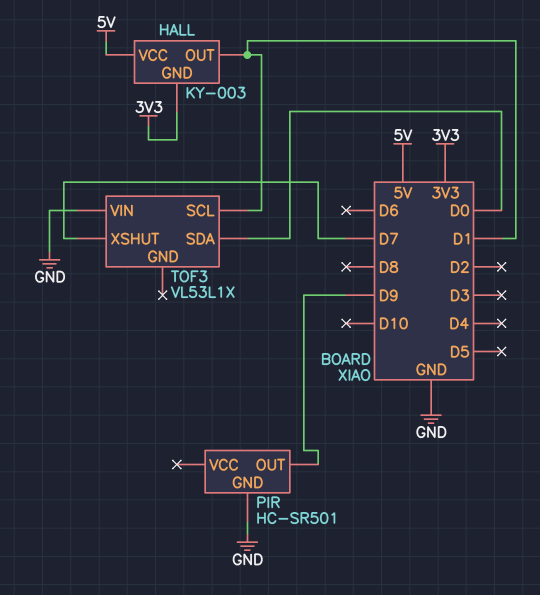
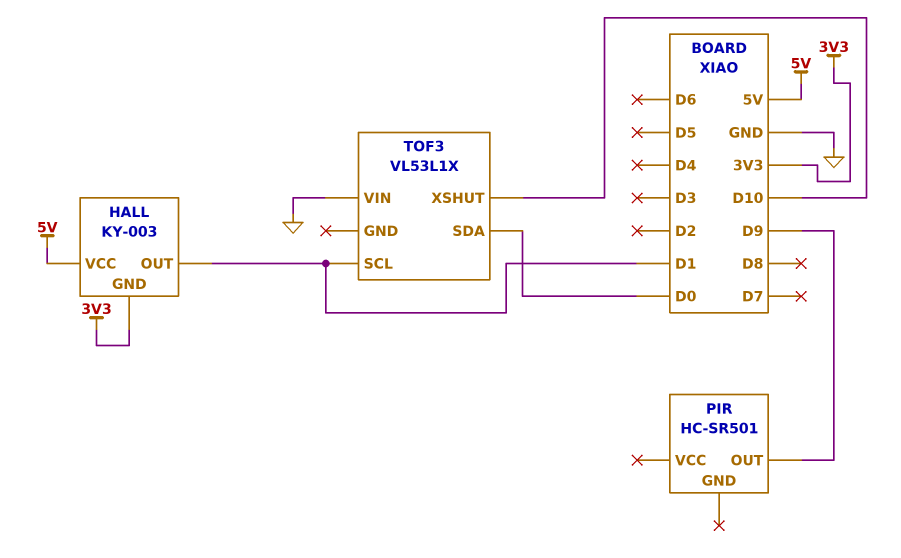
PIR pin GND: GND -> none
TOF3 pin XSHUT: D7 -> D10

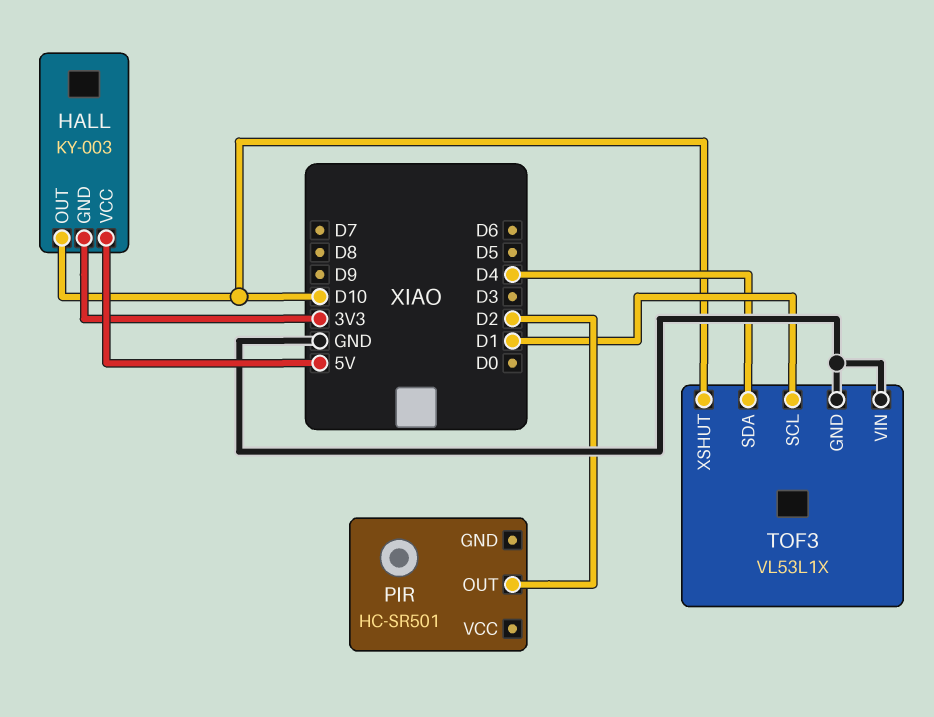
HALL pin OUT: D1 -> D10
PIR pin OUT: D9 -> D2
TOF3 pin GND: none -> GND
TOF3 pin SDA: D0 -> D4

